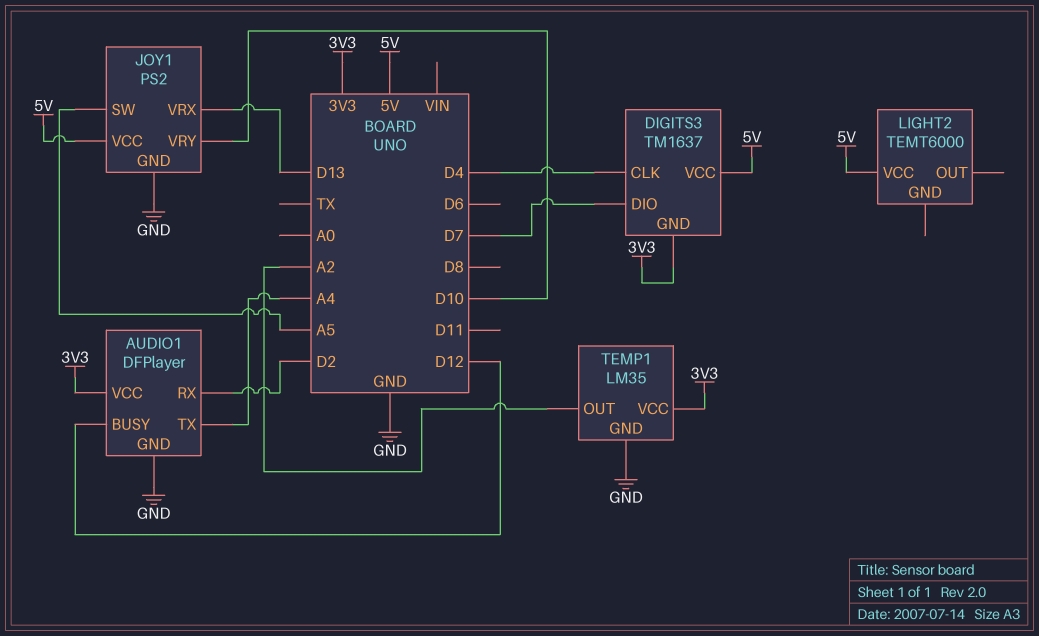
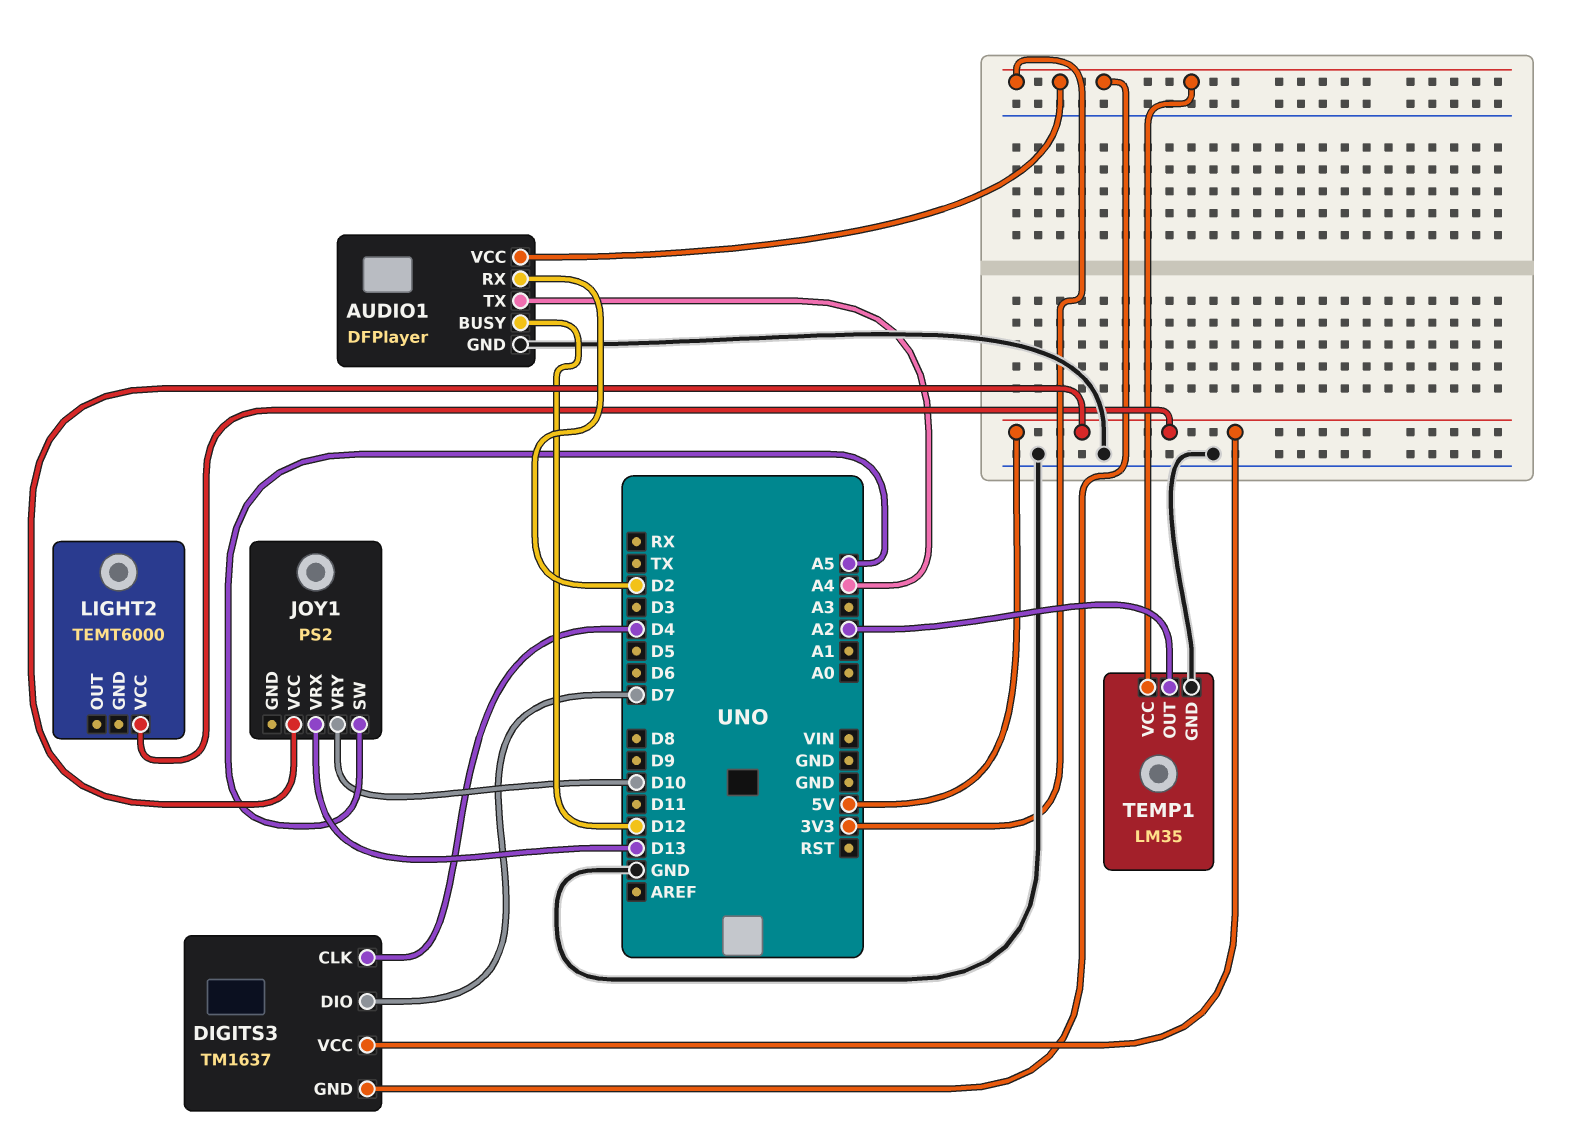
JOY1 pin GND: GND -> none

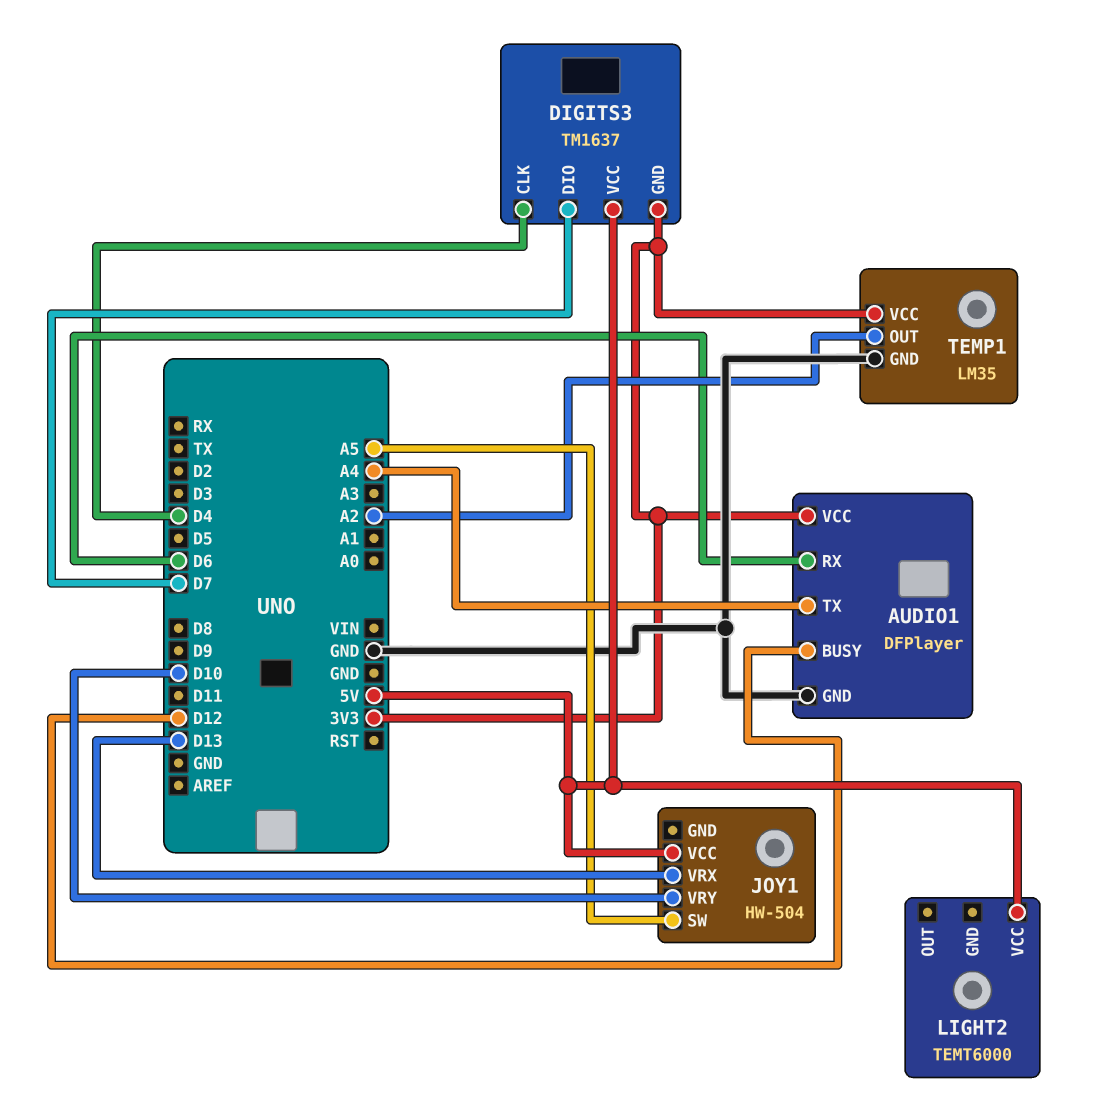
AUDIO1 pin RX: D2 -> D6
JOY1: PS2 -> HW-504

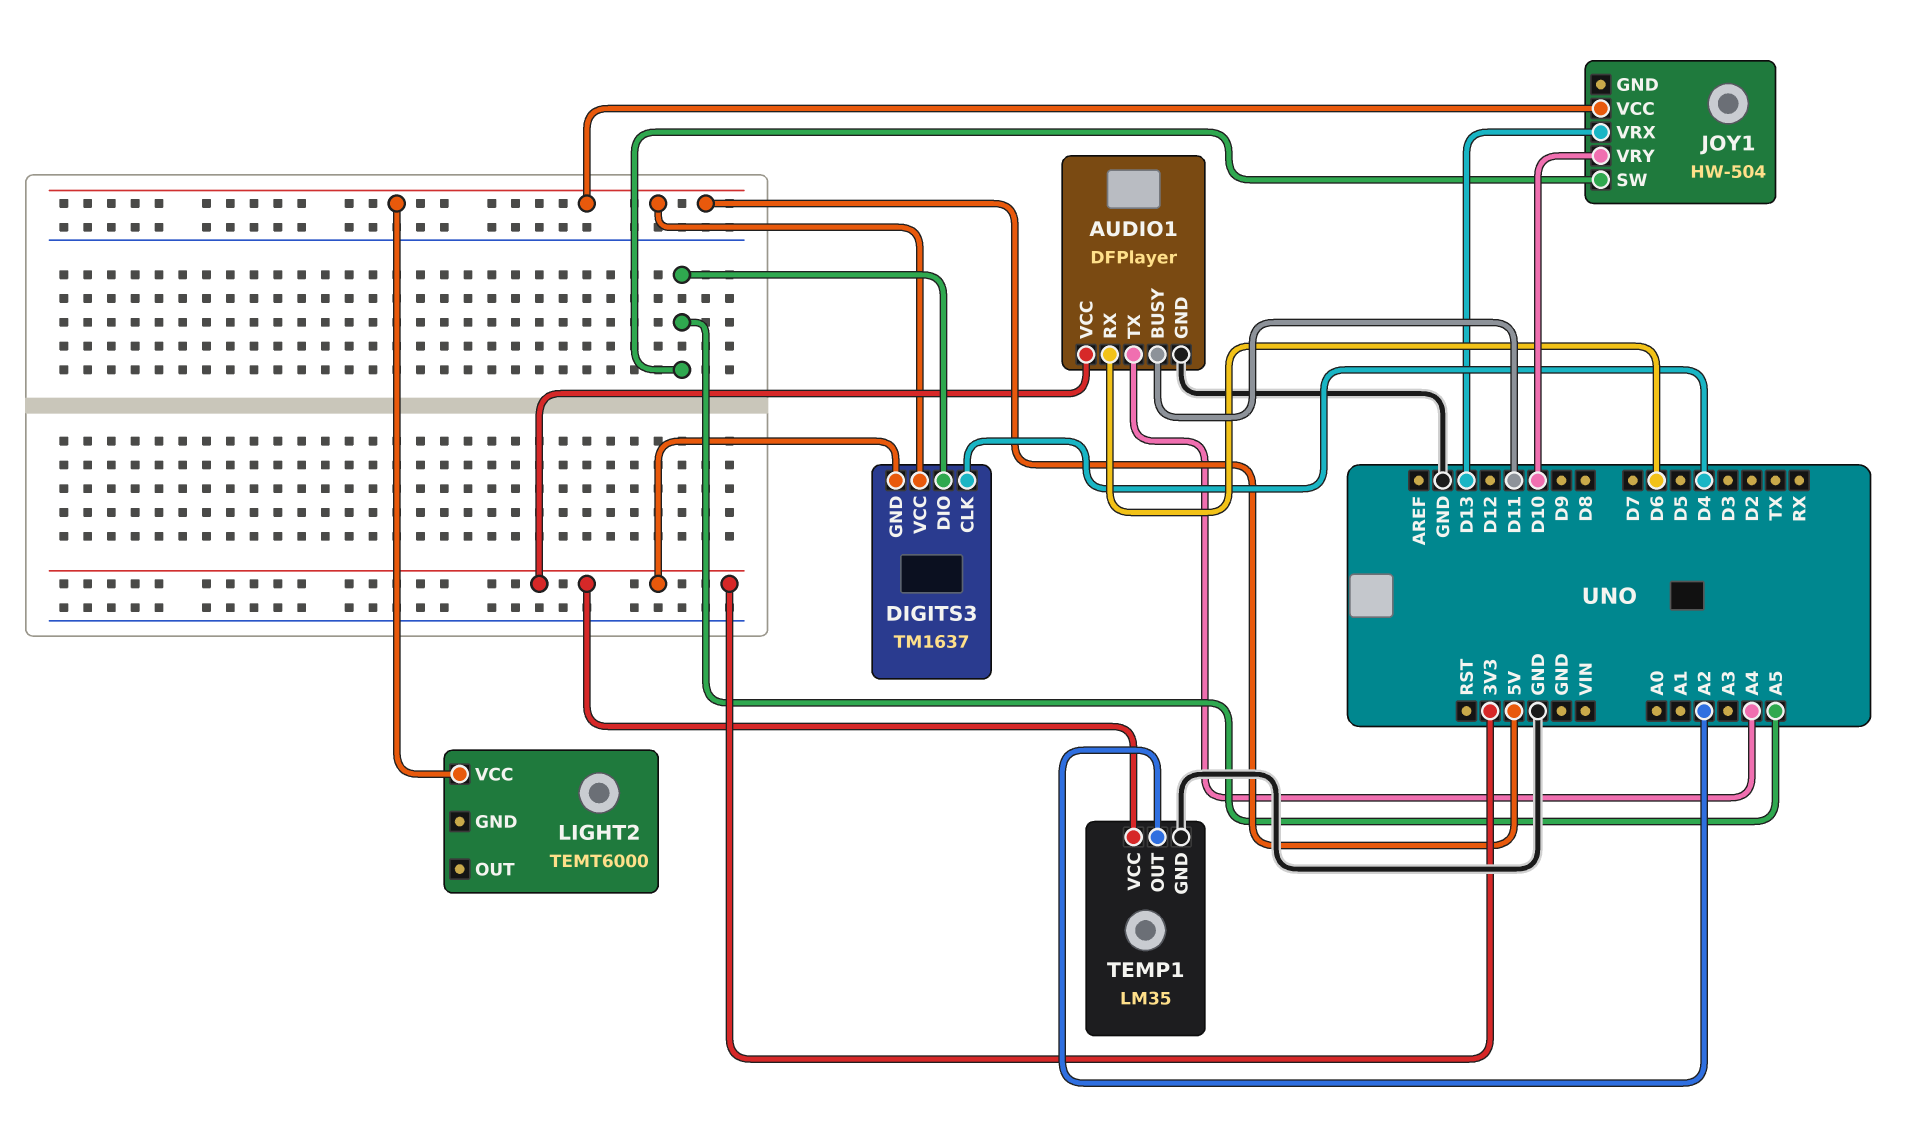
AUDIO1 pin BUSY: D12 -> D11
DIGITS3 pin DIO: D7 -> A5

